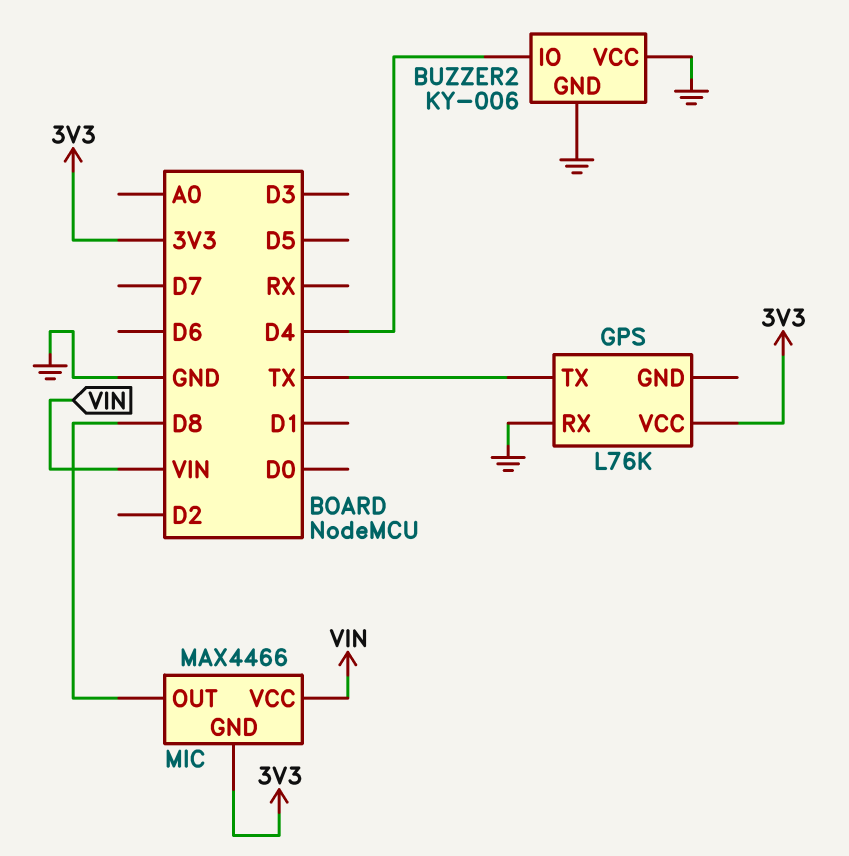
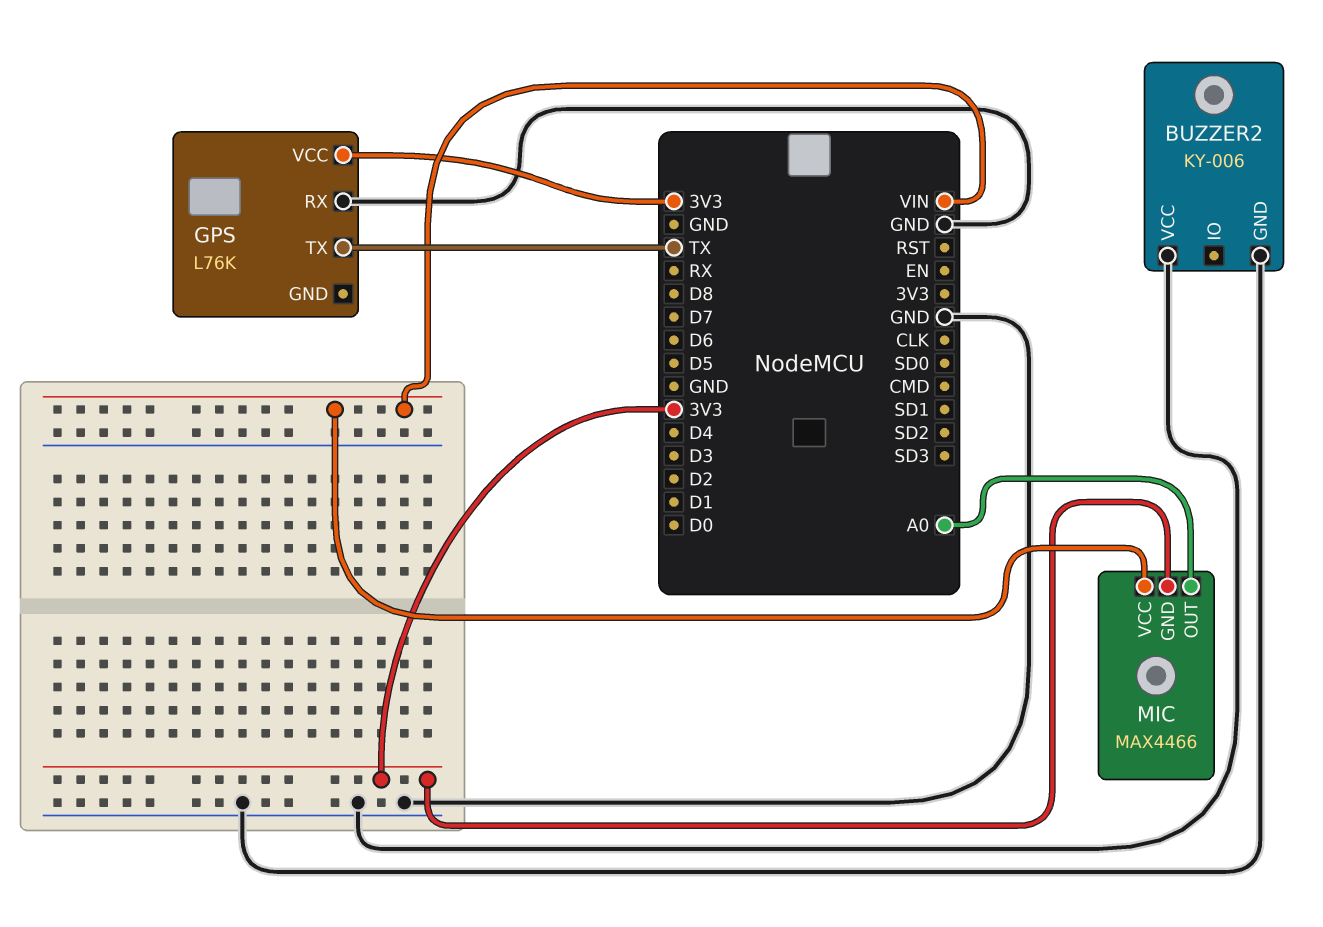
BUZZER2 pin IO: D4 -> none
MIC pin OUT: D8 -> A0

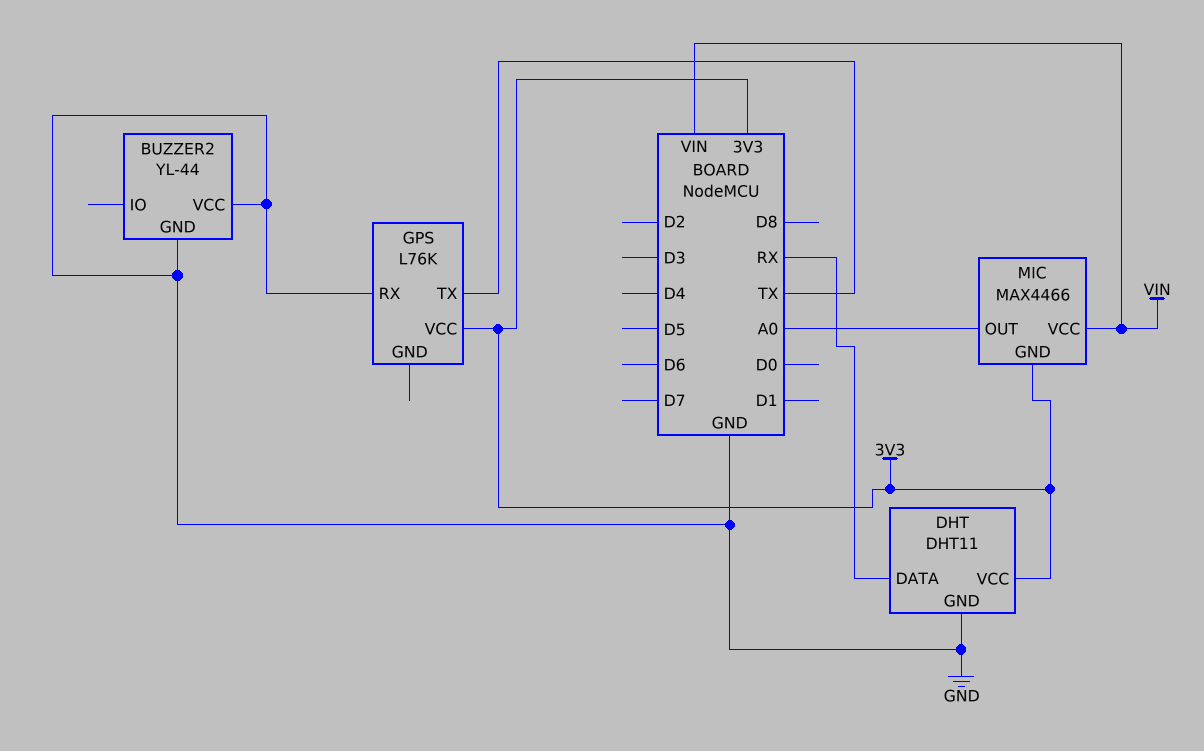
BUZZER2: KY-006 -> YL-44
DHT: none -> DHT11
DHT pin DATA: none -> RX
DHT pin GND: none -> GND
DHT pin VCC: none -> 3V3

